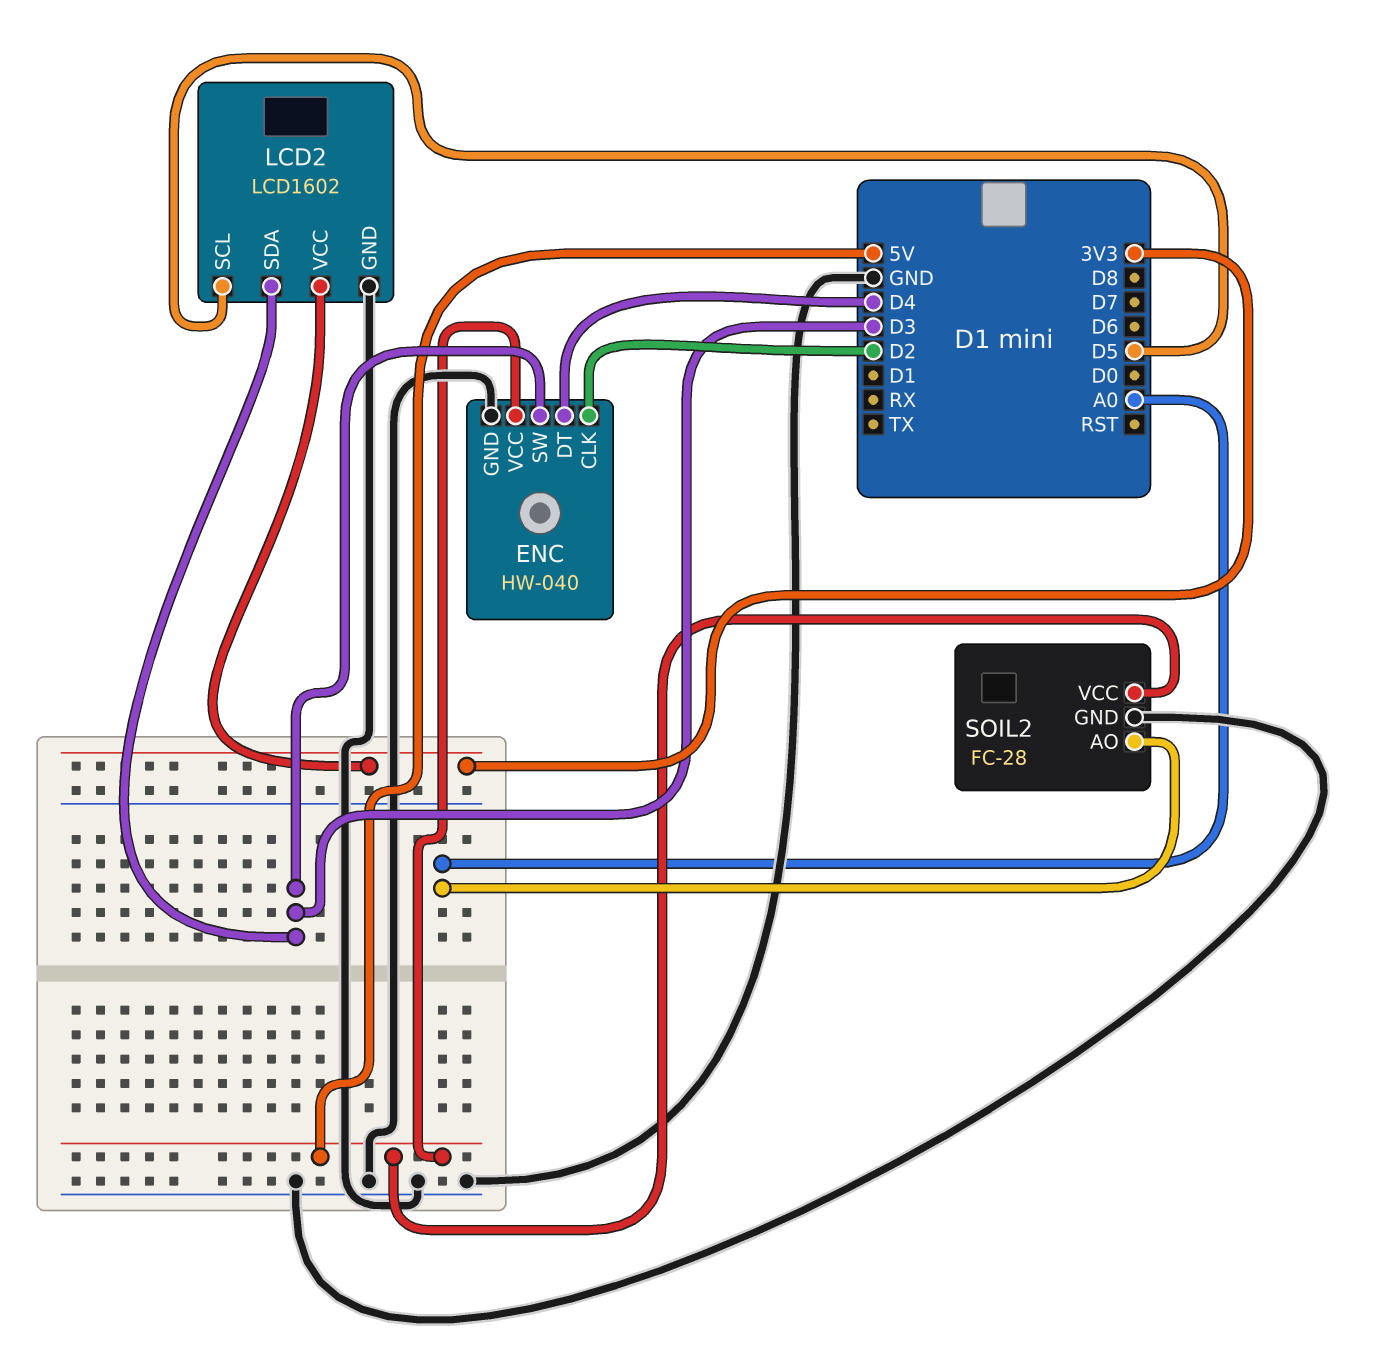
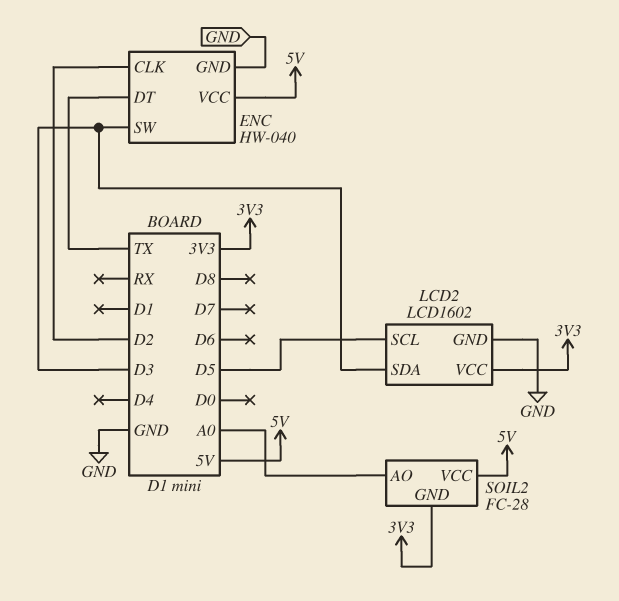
ENC pin DT: D4 -> TX
SOIL2 pin GND: GND -> 3V3

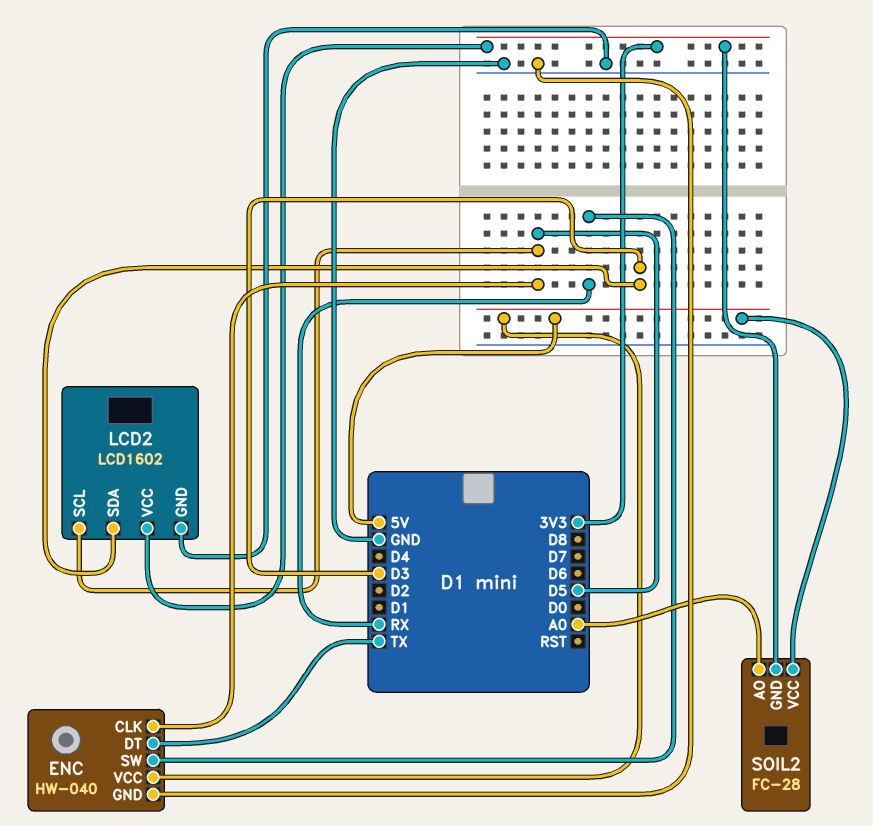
ENC pin CLK: D2 -> D5
ENC pin SW: D3 -> RX

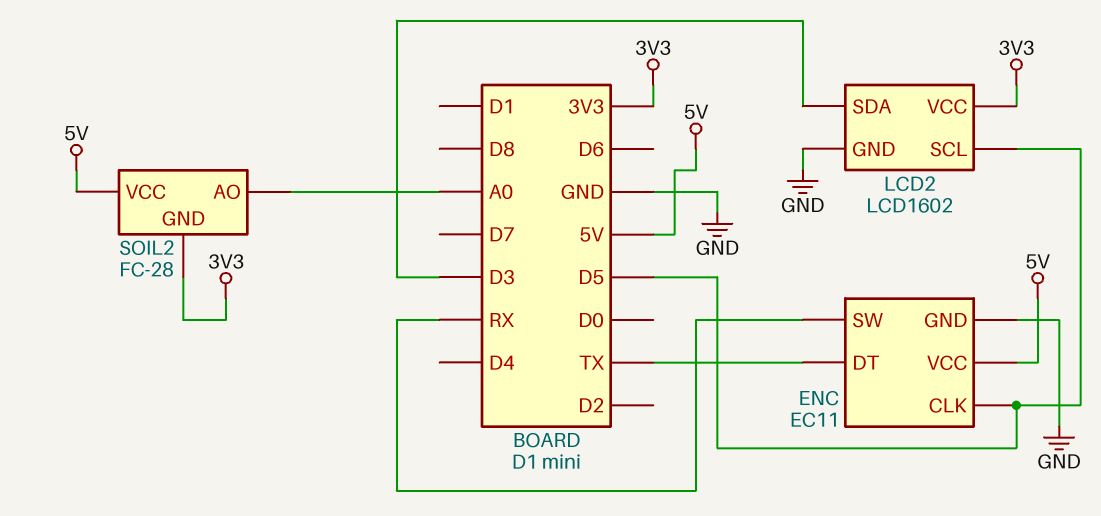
ENC: HW-040 -> EC11

